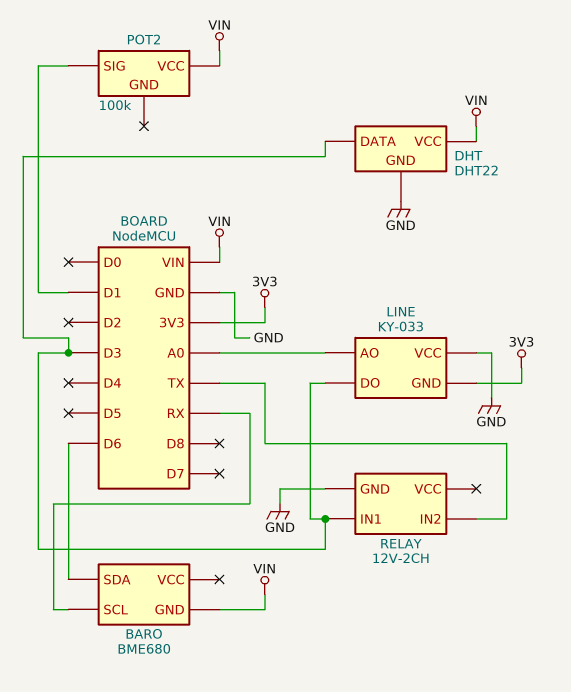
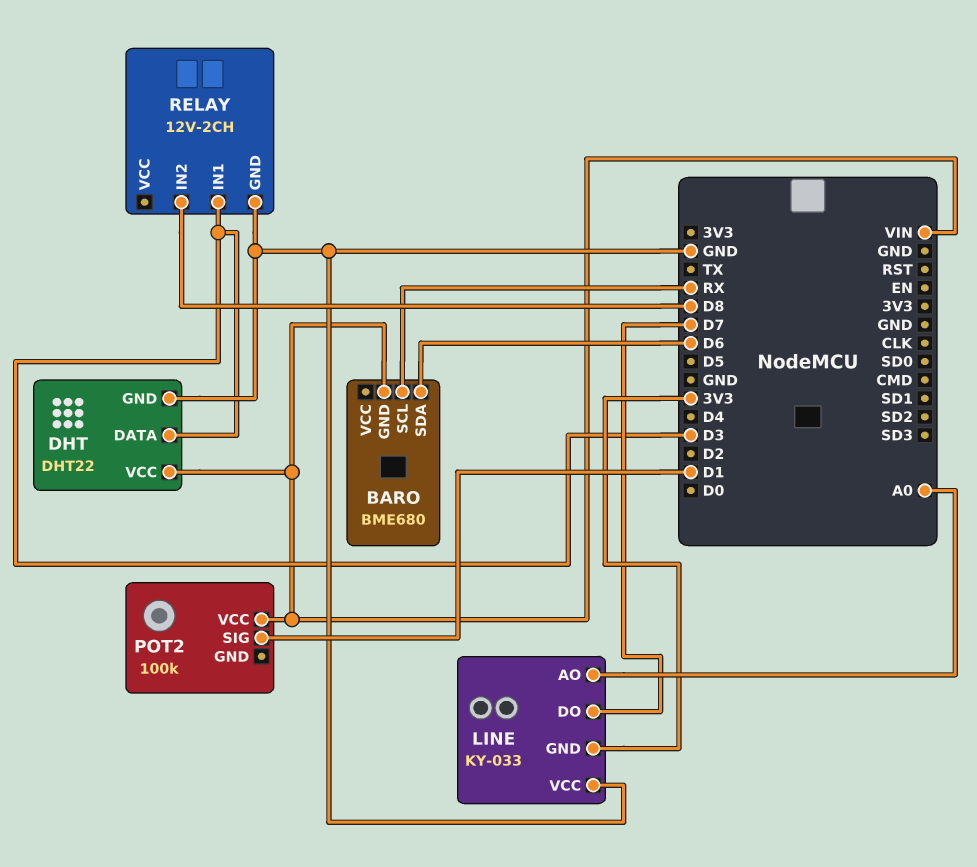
LINE pin DO: D3 -> D7
RELAY pin IN2: TX -> D8

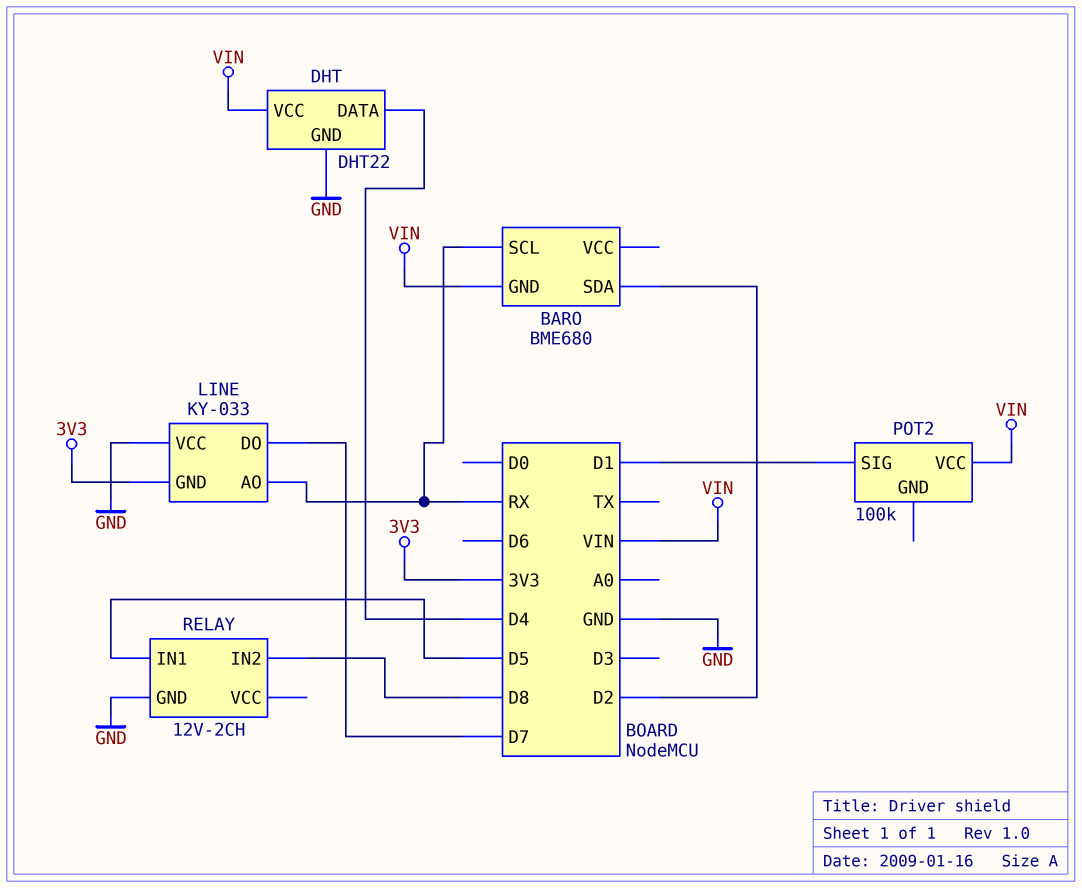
BARO pin SDA: D6 -> D2
DHT pin DATA: D3 -> D4
LINE pin AO: A0 -> RX
RELAY pin IN1: D3 -> D5

